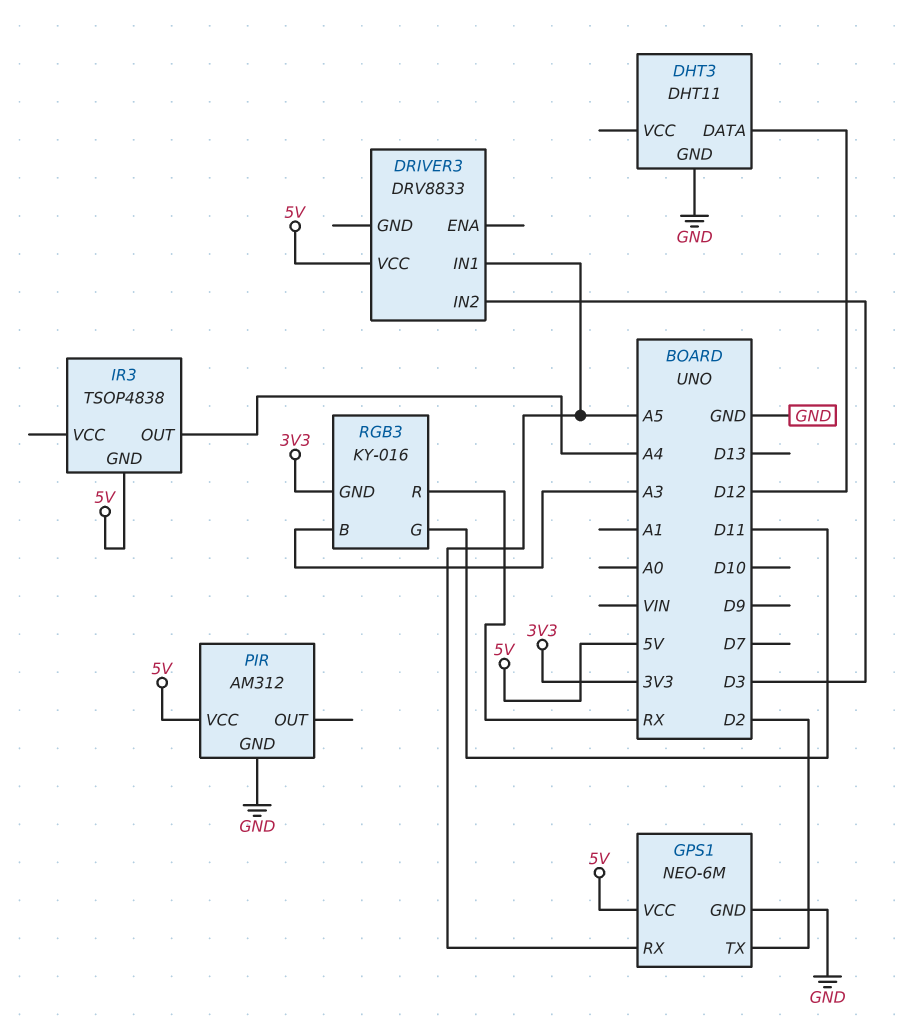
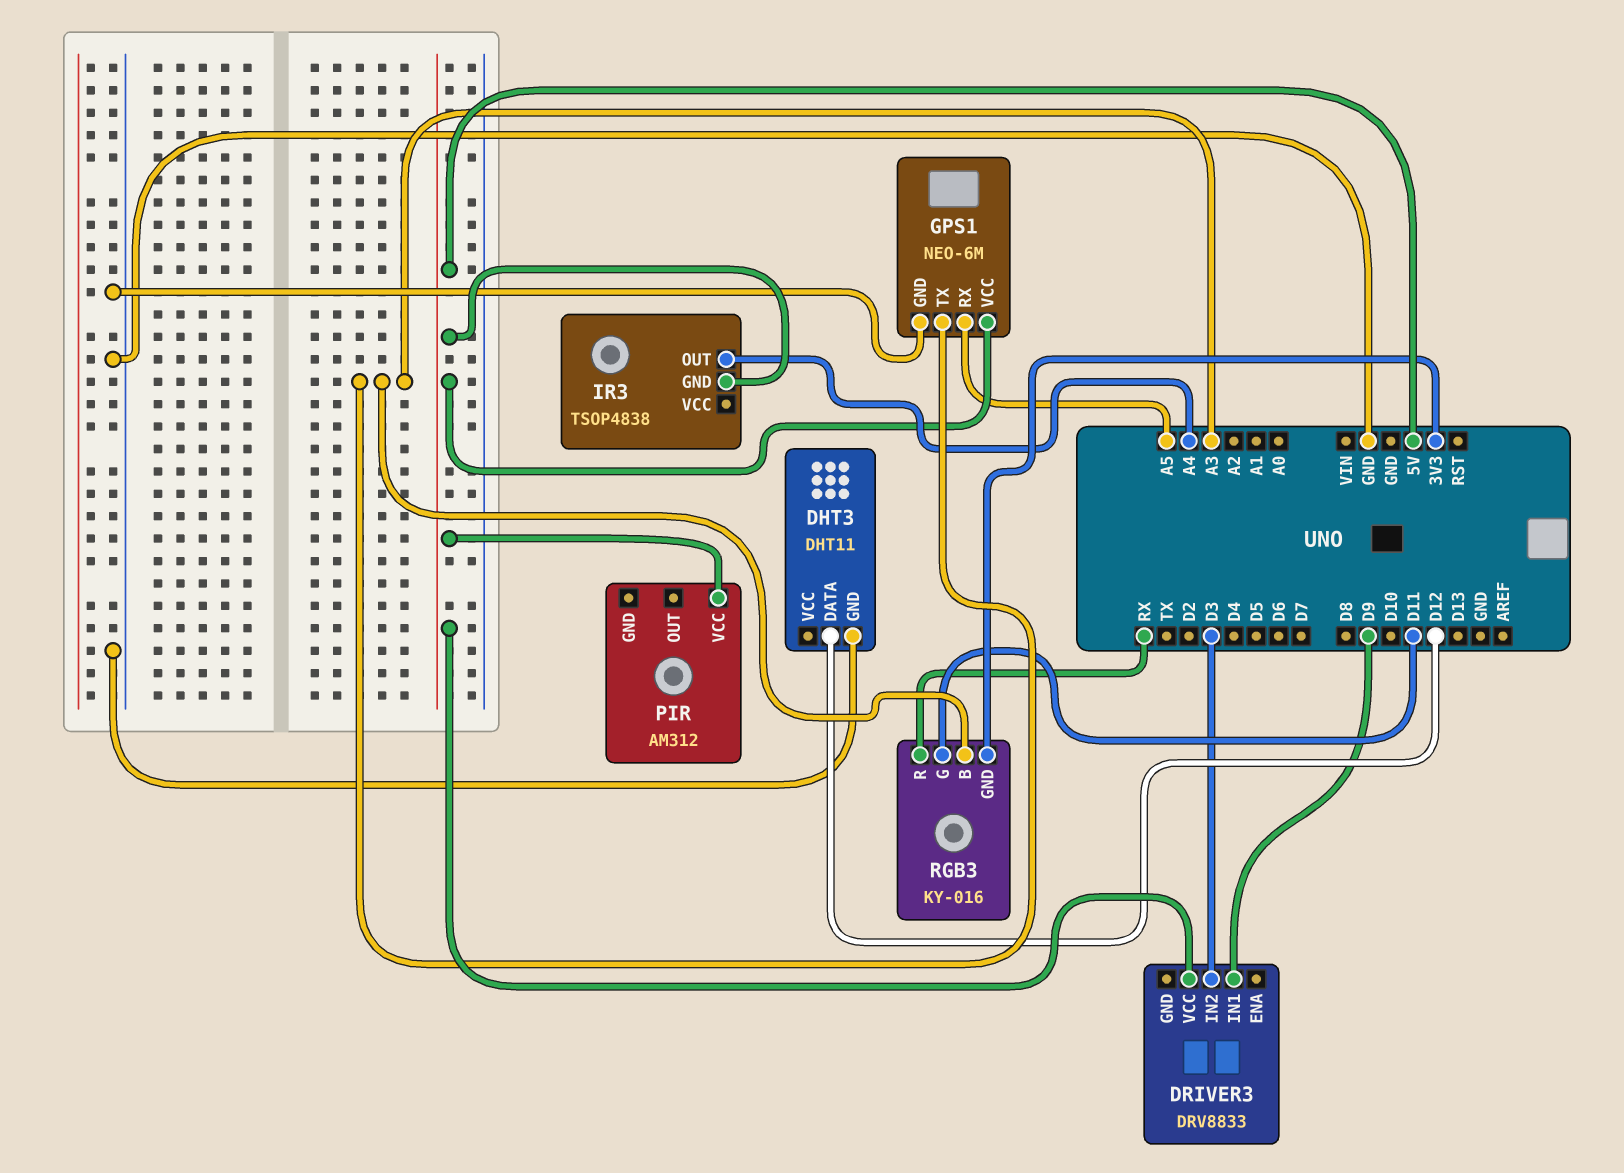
DRIVER3 pin IN1: A5 -> D9
GPS1 pin TX: D2 -> A3
PIR pin GND: GND -> none

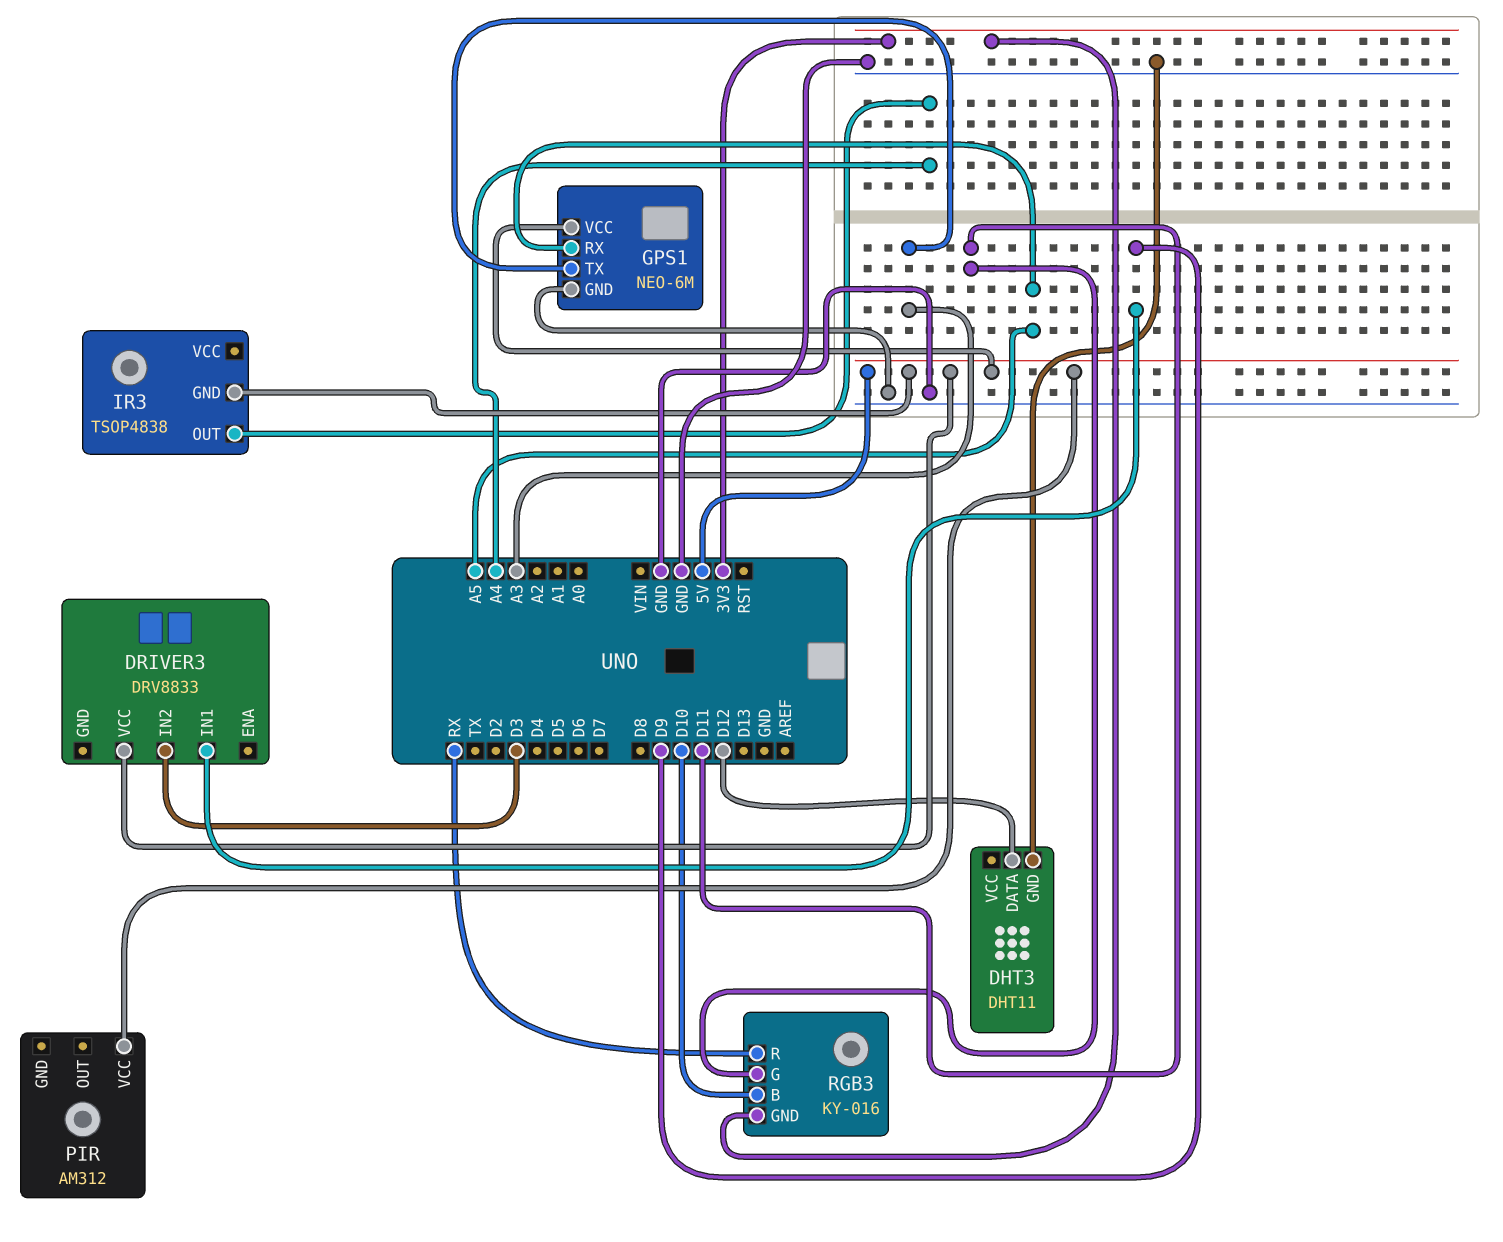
RGB3 pin B: A3 -> D10

